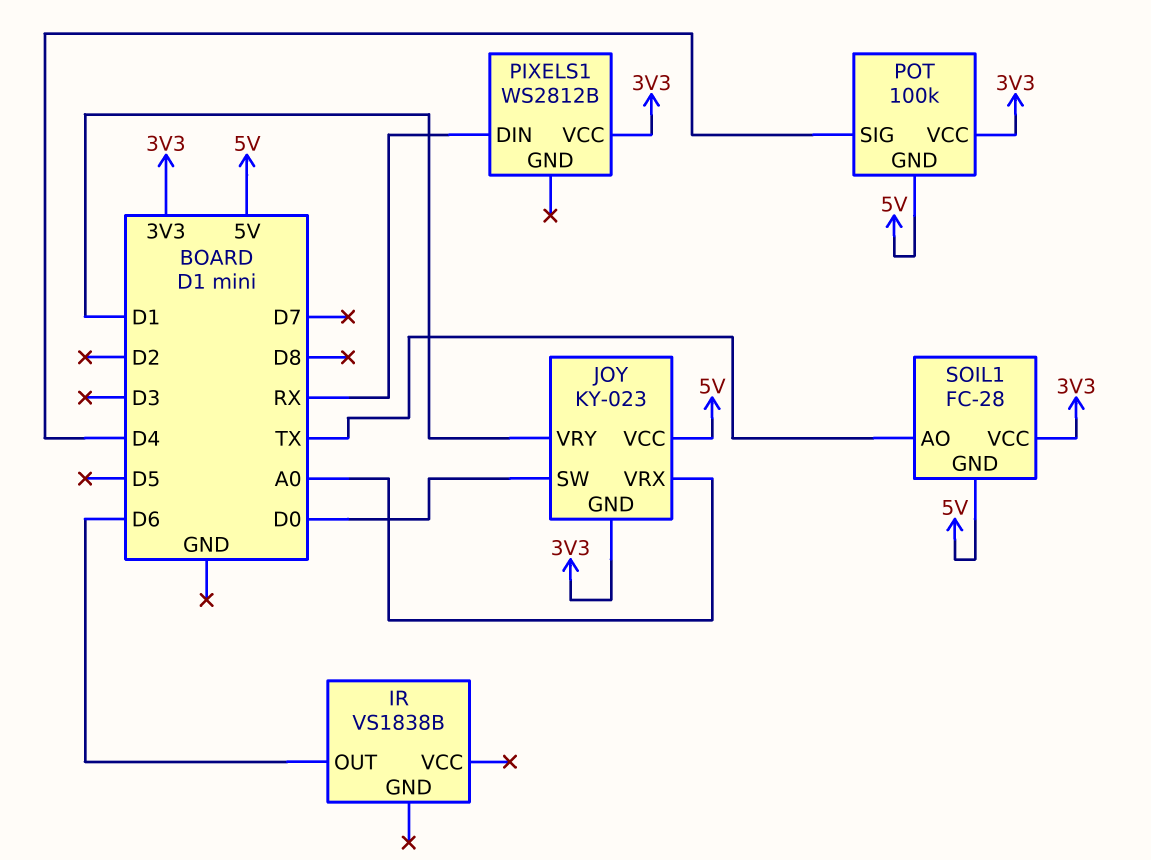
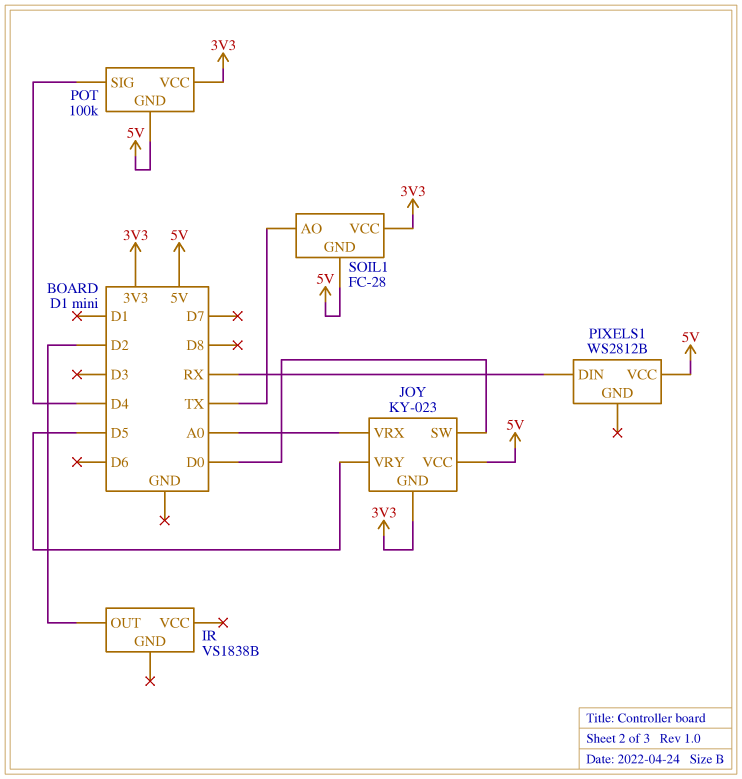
IR pin OUT: D6 -> D2
JOY pin VRY: D1 -> D5
PIXELS1 pin VCC: 3V3 -> 5V

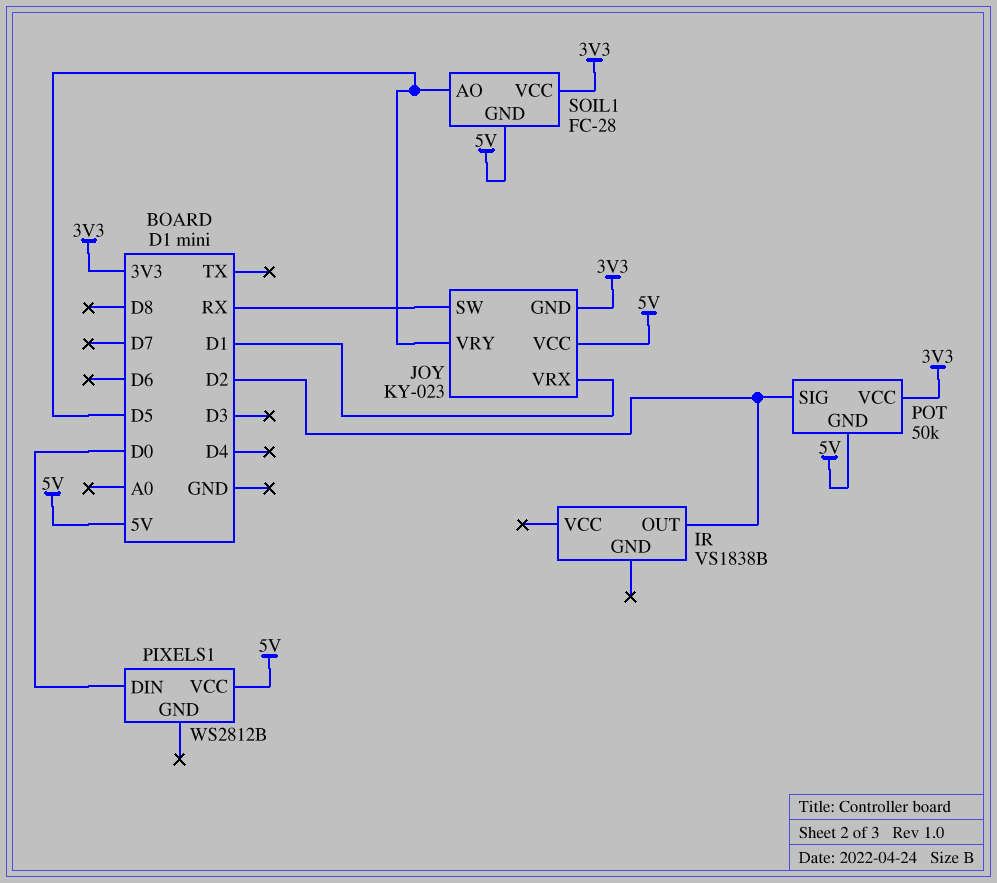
JOY pin SW: D0 -> RX
JOY pin VRX: A0 -> D1
PIXELS1 pin DIN: RX -> D0
POT: 100k -> 50k
POT pin SIG: D4 -> D2
SOIL1 pin AO: TX -> D5

